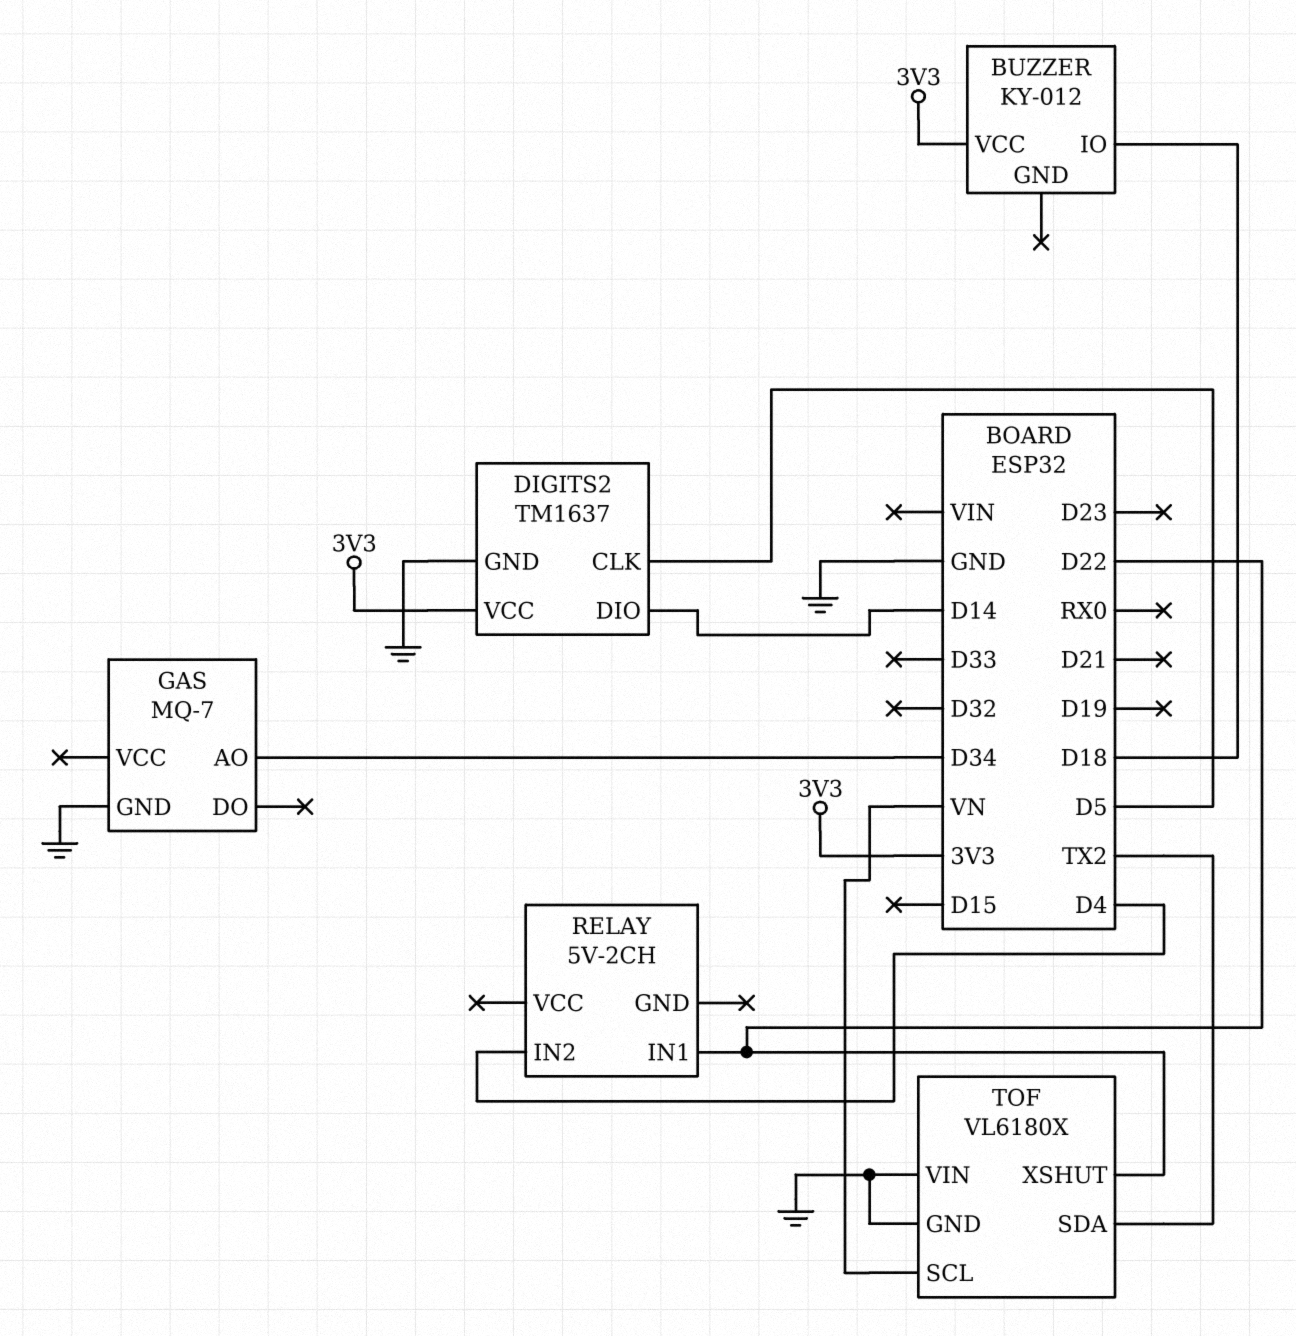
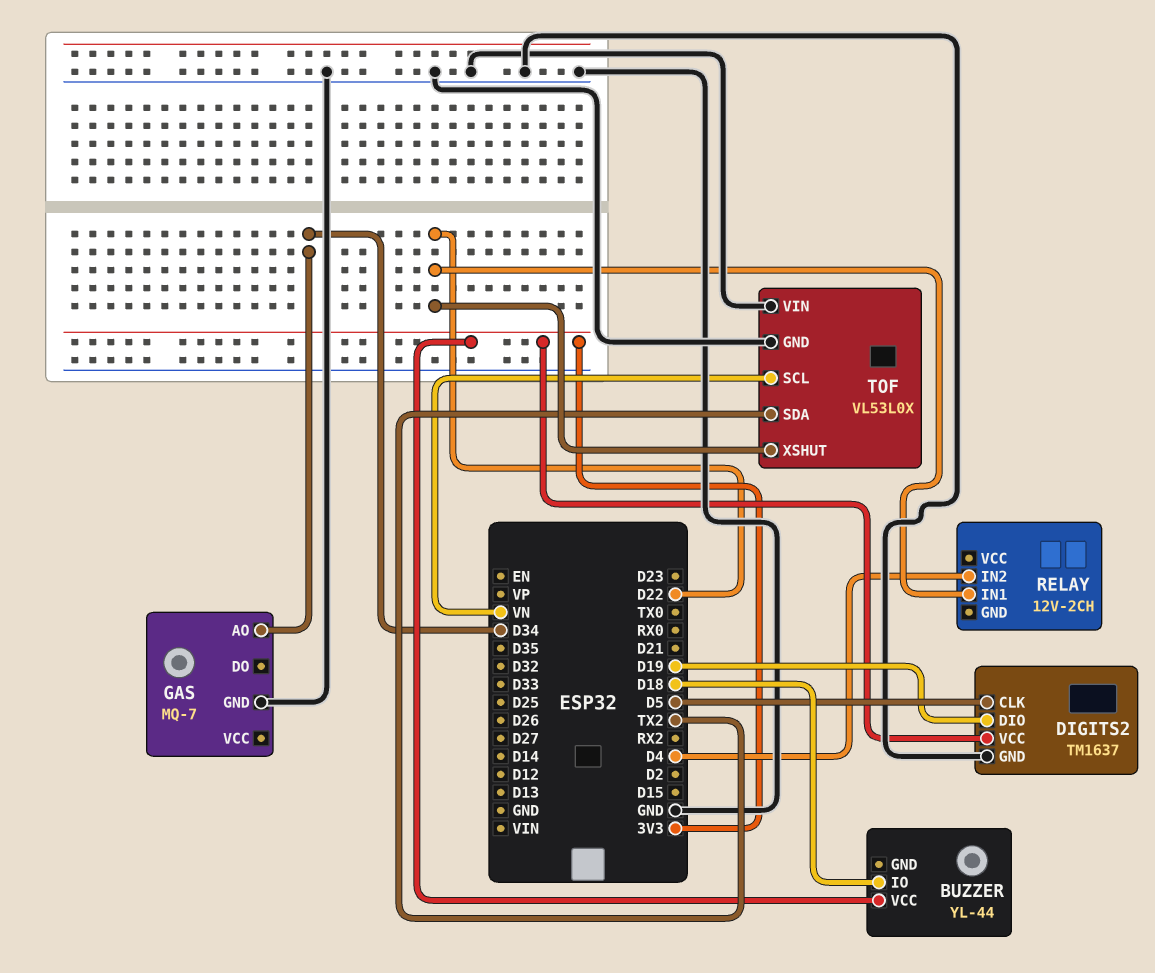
BUZZER: KY-012 -> YL-44
DIGITS2 pin DIO: D14 -> D19
RELAY: 5V-2CH -> 12V-2CH
TOF: VL6180X -> VL53L0X

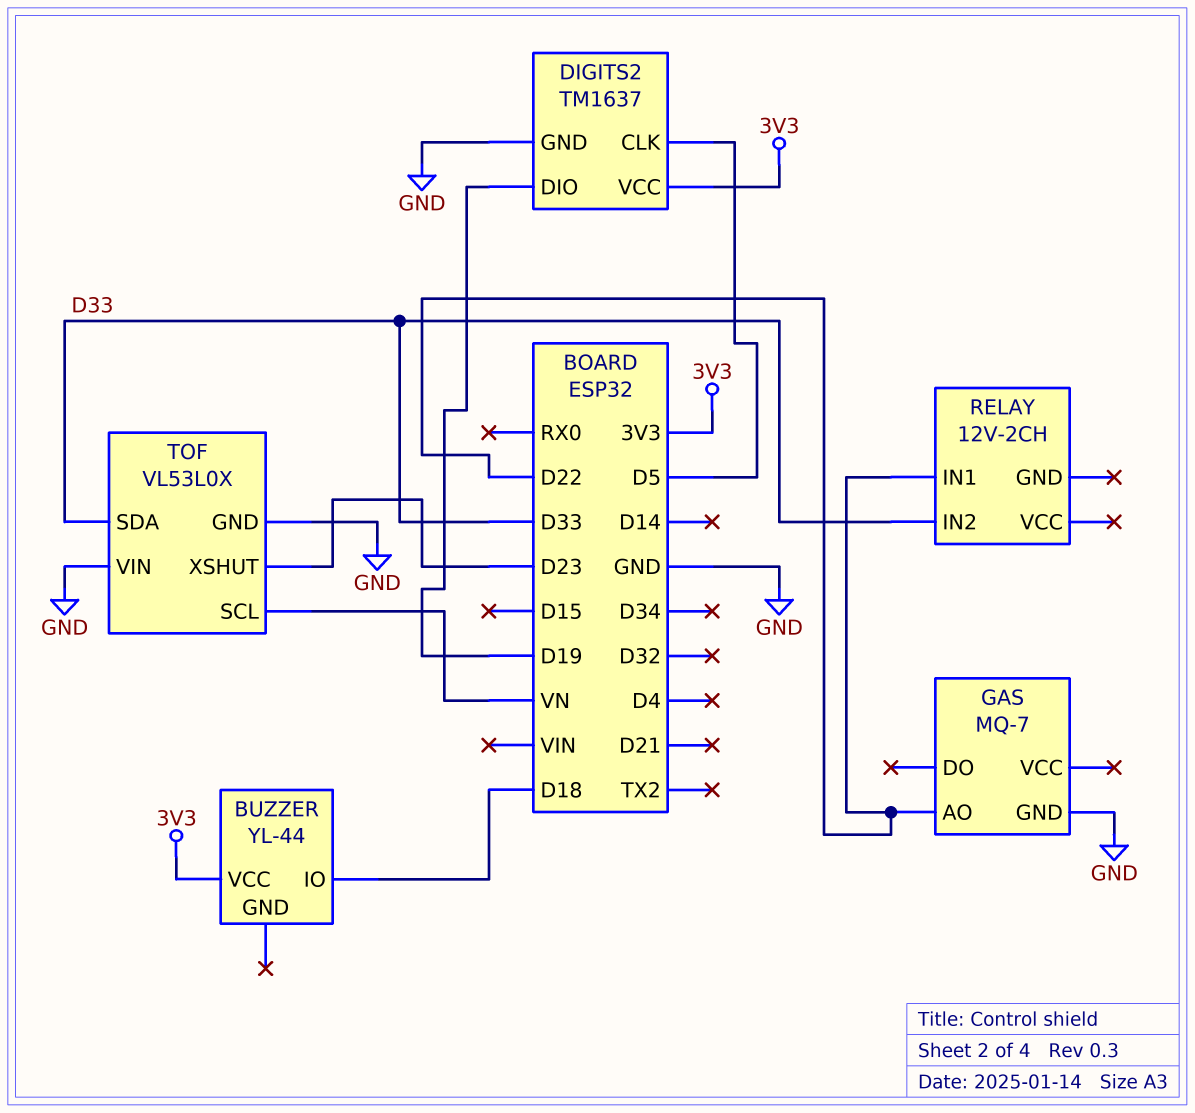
GAS pin AO: D34 -> D22
RELAY pin IN2: D4 -> D33
TOF pin SDA: TX2 -> D33
TOF pin XSHUT: D22 -> D23

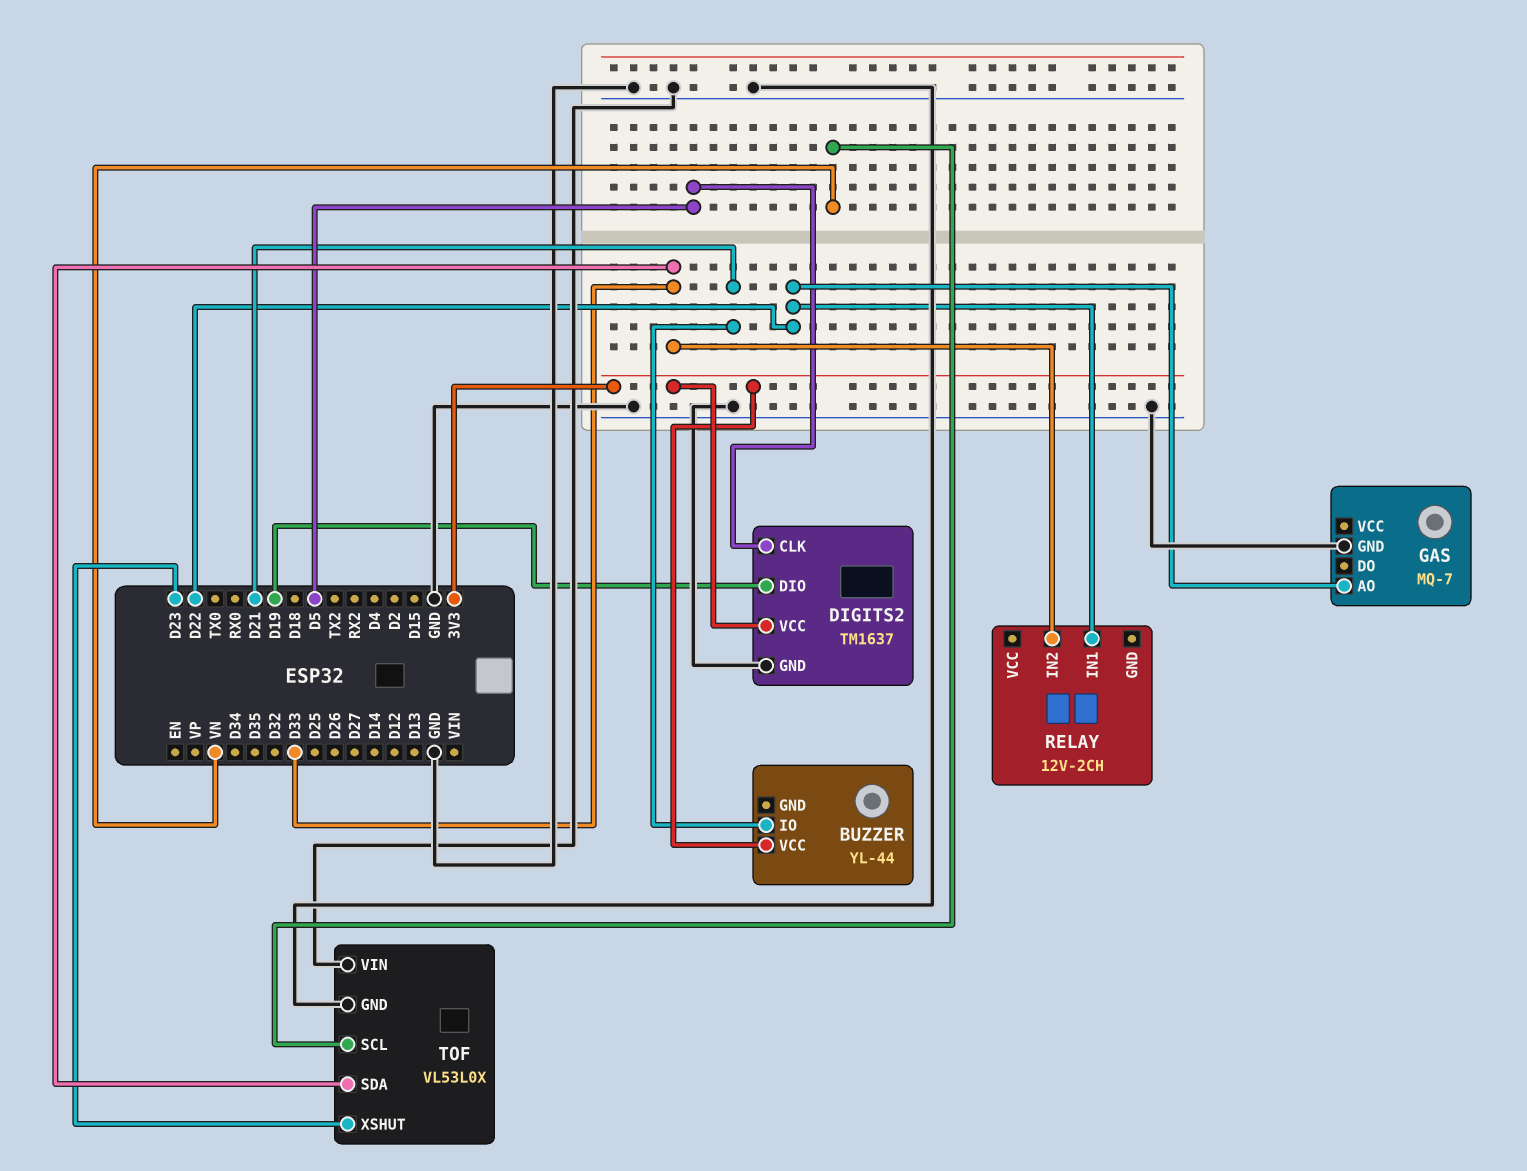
BUZZER pin IO: D18 -> D21

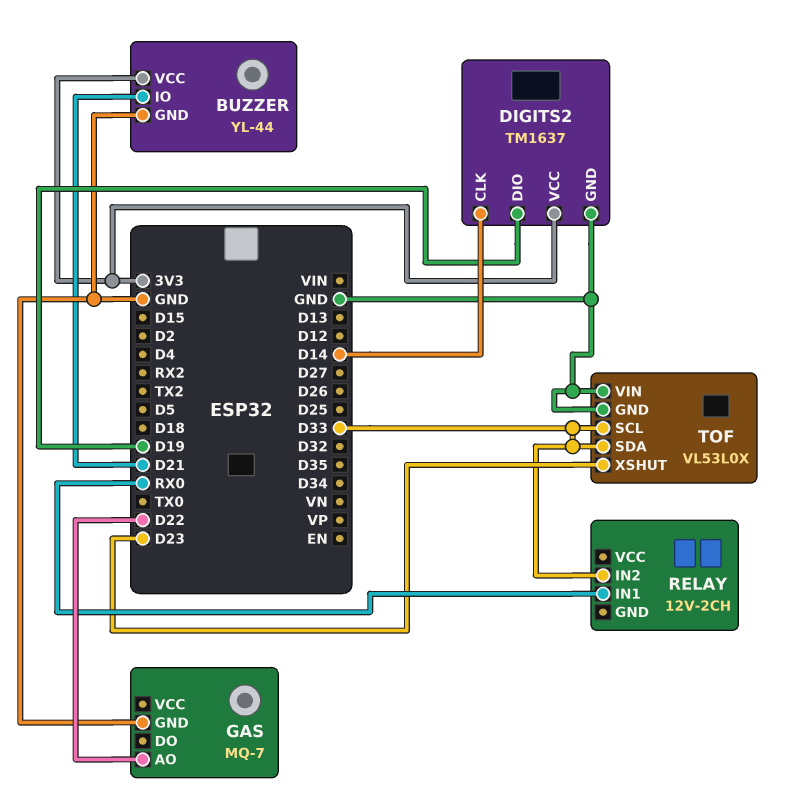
BUZZER pin GND: none -> GND
DIGITS2 pin CLK: D5 -> D14
RELAY pin IN1: D22 -> RX0
TOF pin SCL: VN -> D33

